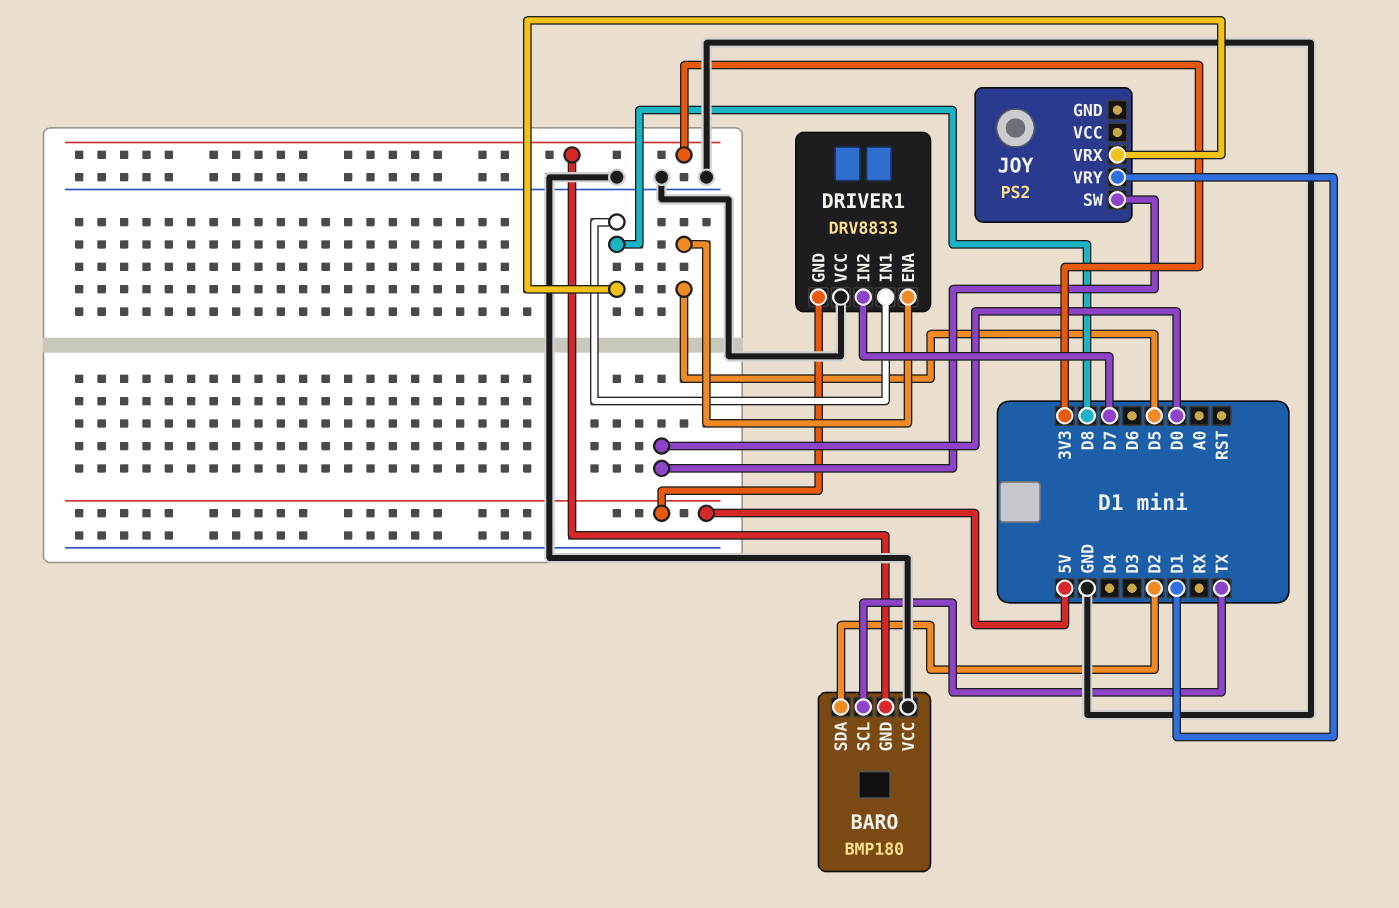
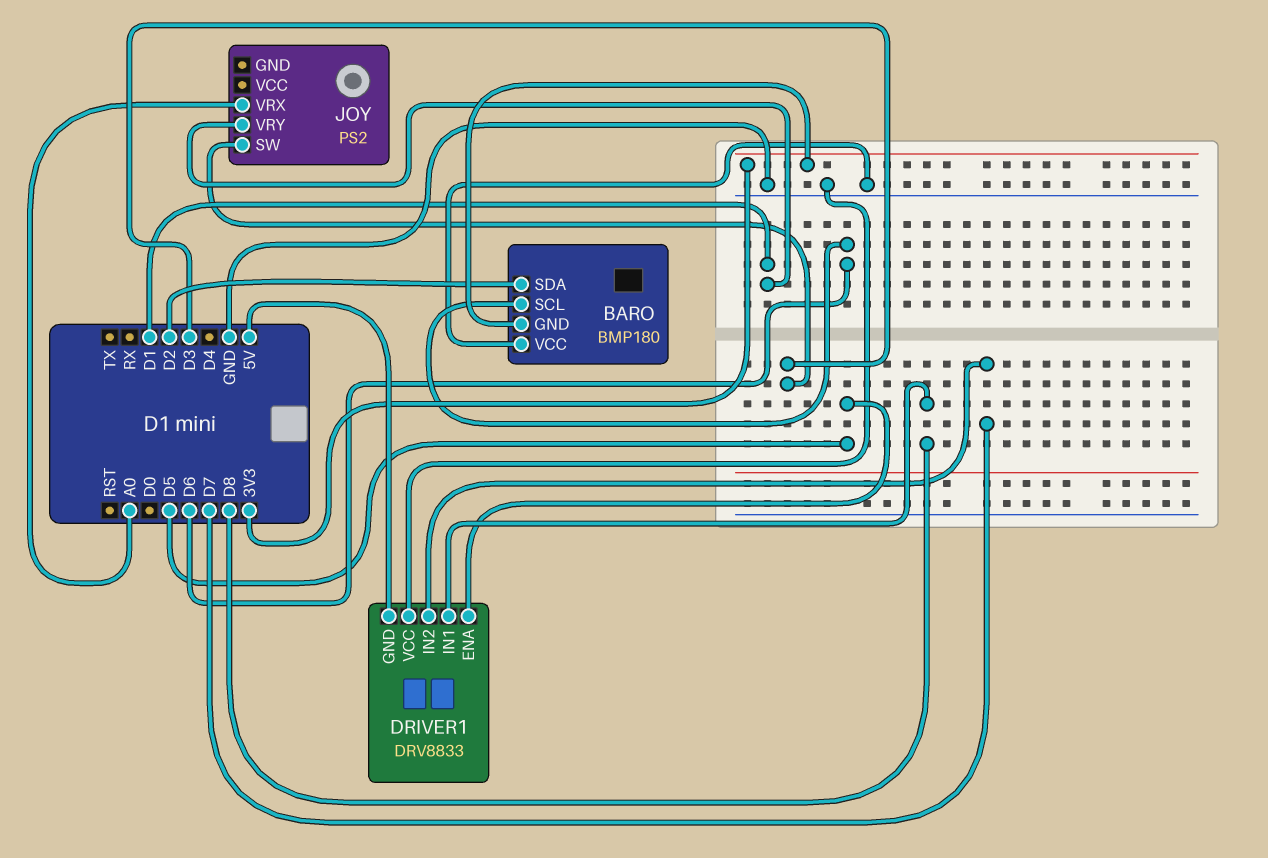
BARO pin SCL: TX -> D6
JOY pin SW: D0 -> D3
JOY pin VRX: D8 -> A0

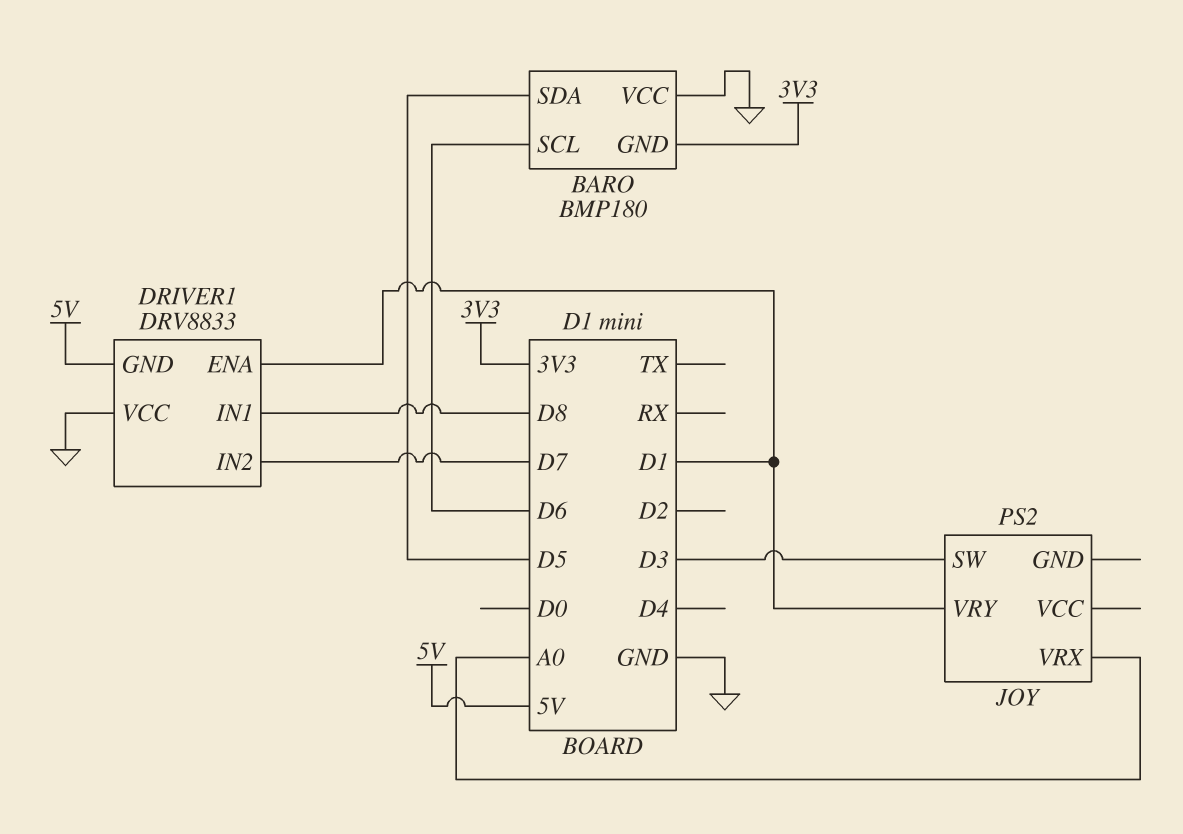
BARO pin SDA: D2 -> D5
DRIVER1 pin ENA: D5 -> D1

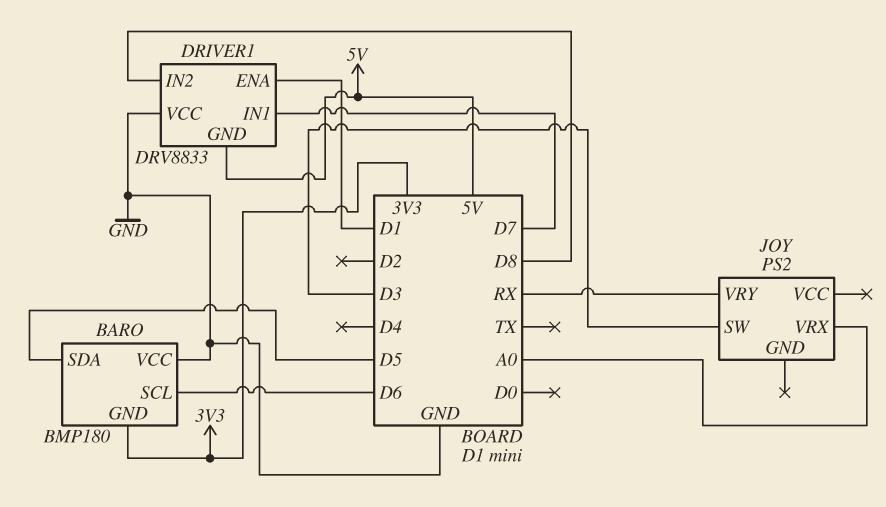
DRIVER1 pin IN1: D8 -> D7
DRIVER1 pin IN2: D7 -> D8
JOY pin VRY: D1 -> RX

